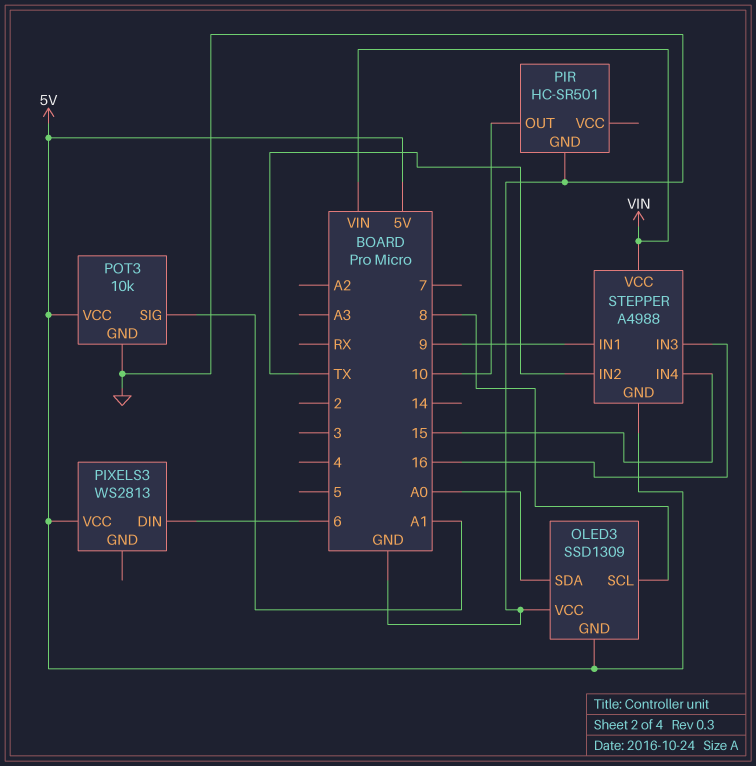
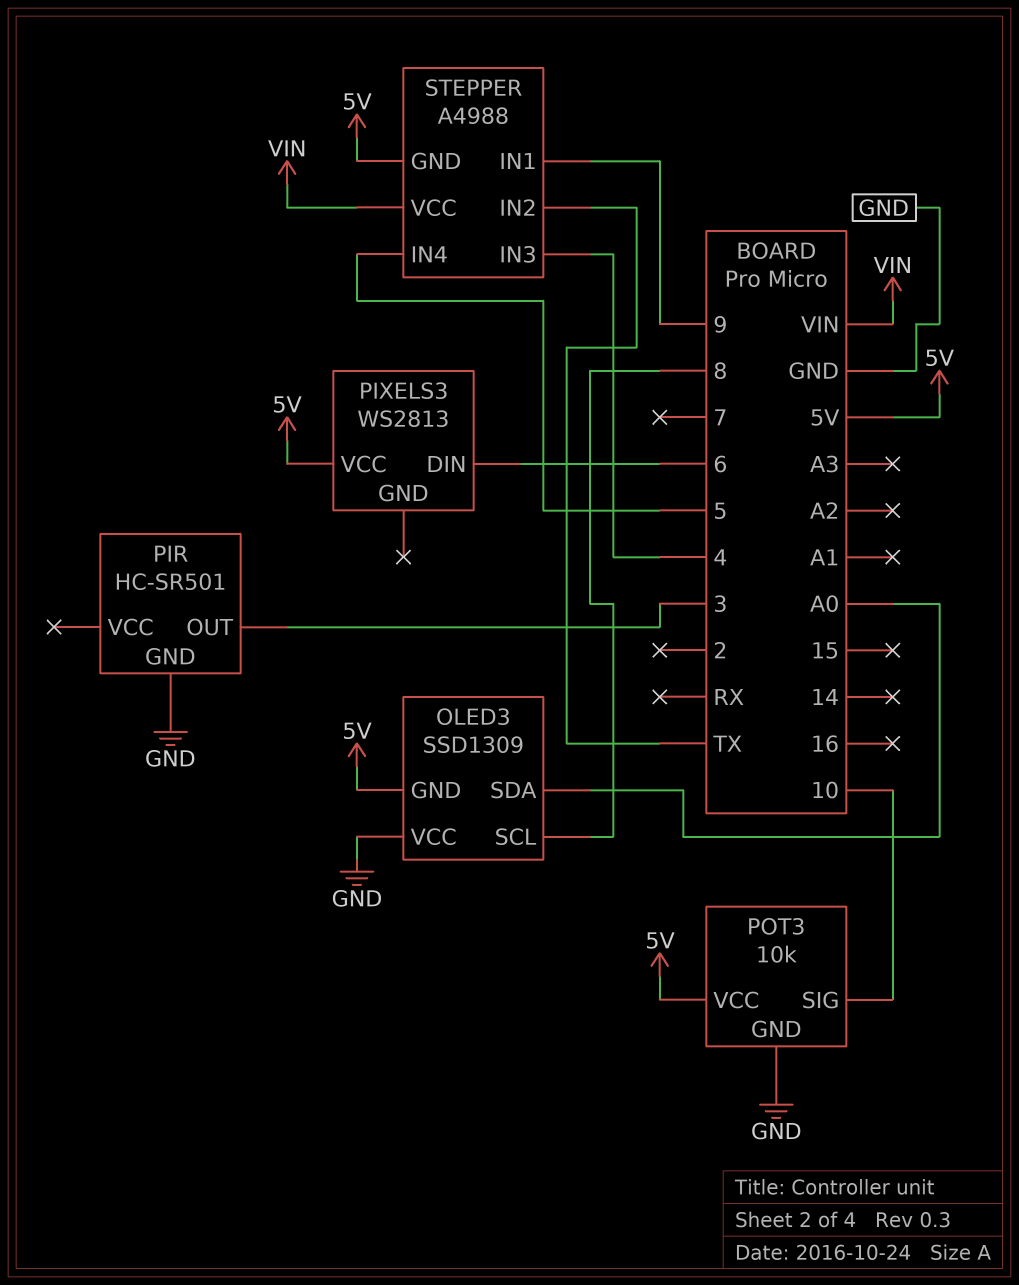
PIR pin OUT: 10 -> 3
POT3 pin SIG: A1 -> 10
STEPPER pin IN3: 16 -> 4
STEPPER pin IN4: 15 -> 5

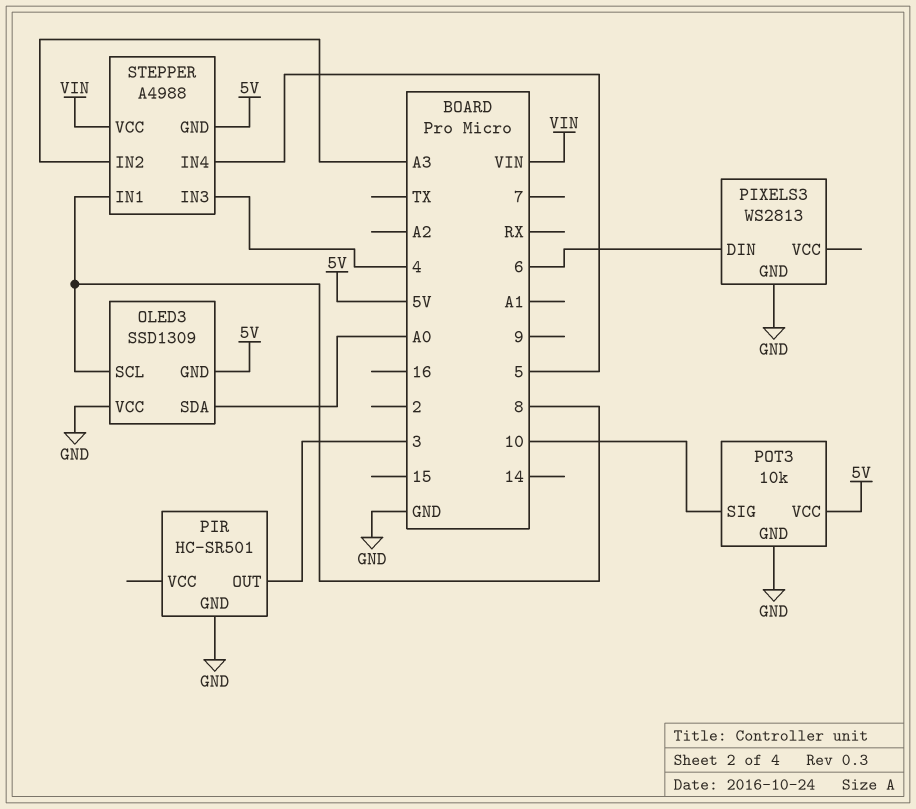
PIXELS3 pin GND: none -> GND
PIXELS3 pin VCC: 5V -> none
STEPPER pin IN1: 9 -> 8
STEPPER pin IN2: TX -> A3

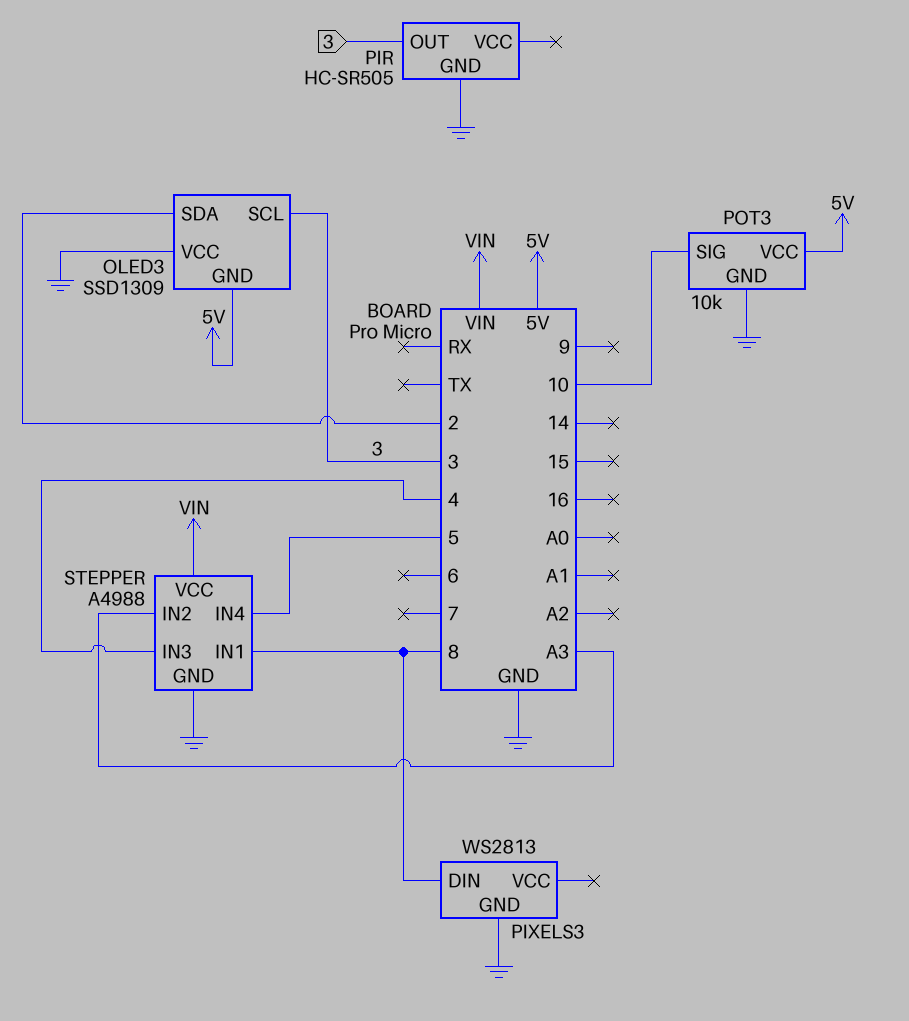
OLED3 pin SCL: 8 -> 3
OLED3 pin SDA: A0 -> 2
PIR: HC-SR501 -> HC-SR505
PIXELS3 pin DIN: 6 -> 8
STEPPER pin GND: 5V -> GND

